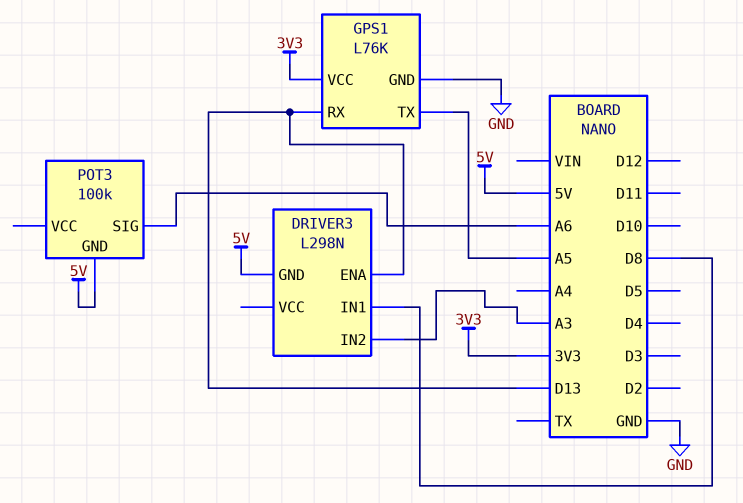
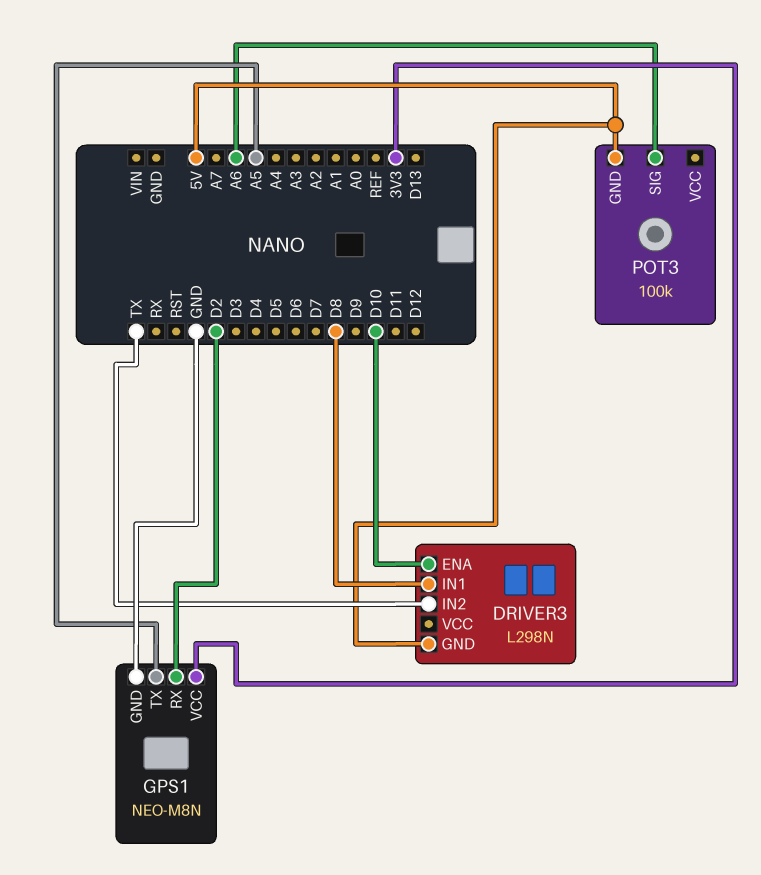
DRIVER3 pin ENA: D13 -> D10
DRIVER3 pin IN2: A3 -> TX
GPS1: L76K -> NEO-M8N
GPS1 pin RX: D13 -> D2

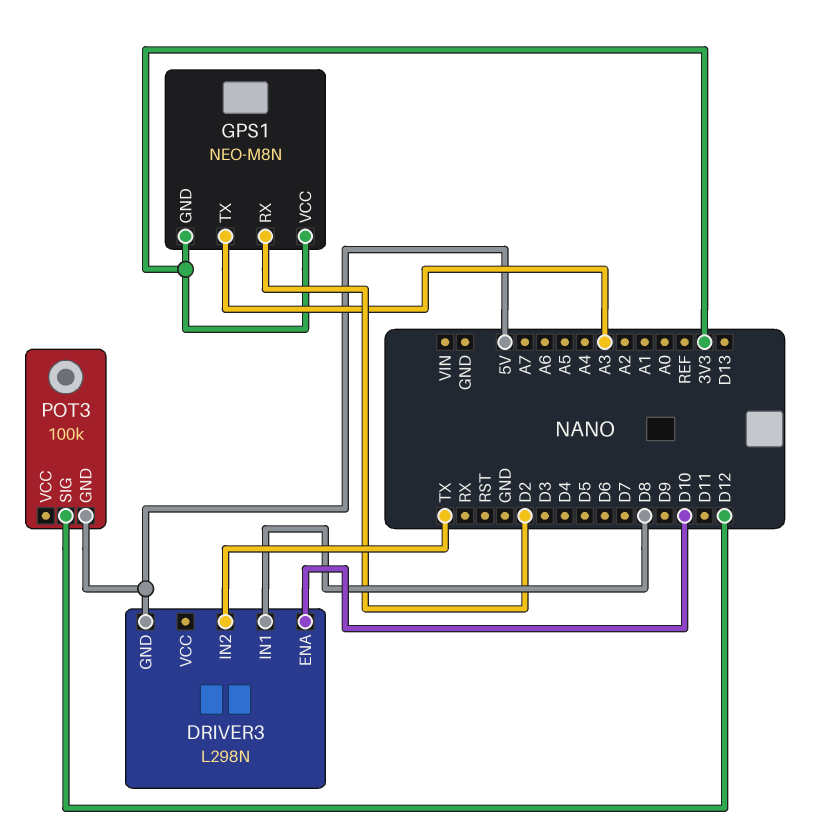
GPS1 pin GND: GND -> 3V3
GPS1 pin TX: A5 -> A3
POT3 pin SIG: A6 -> D12

